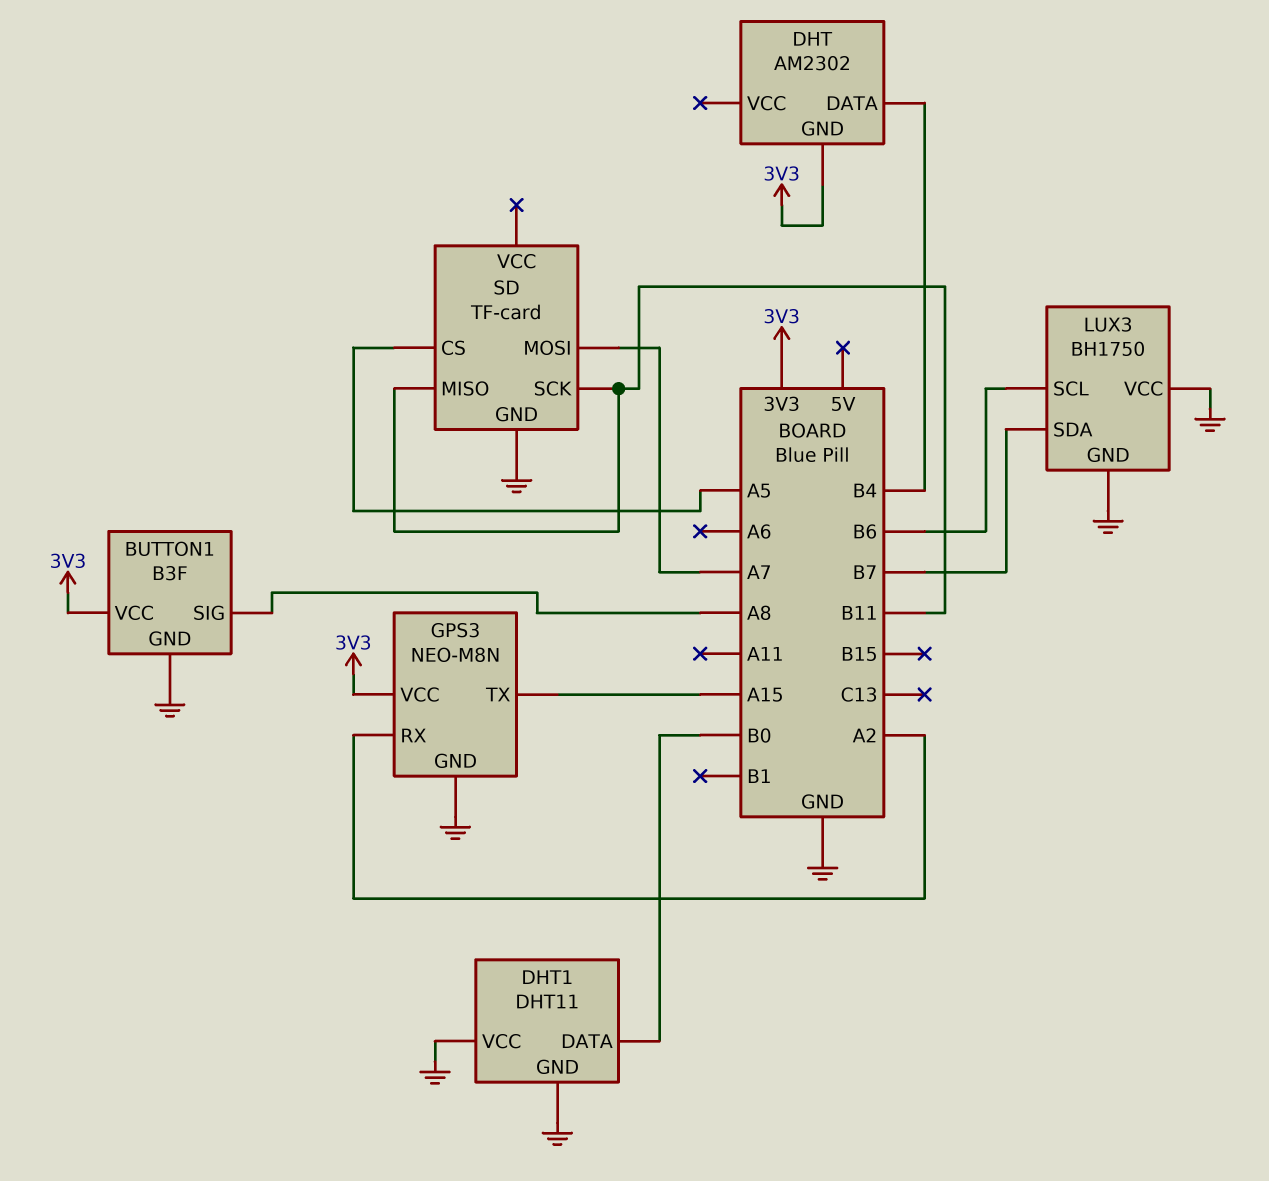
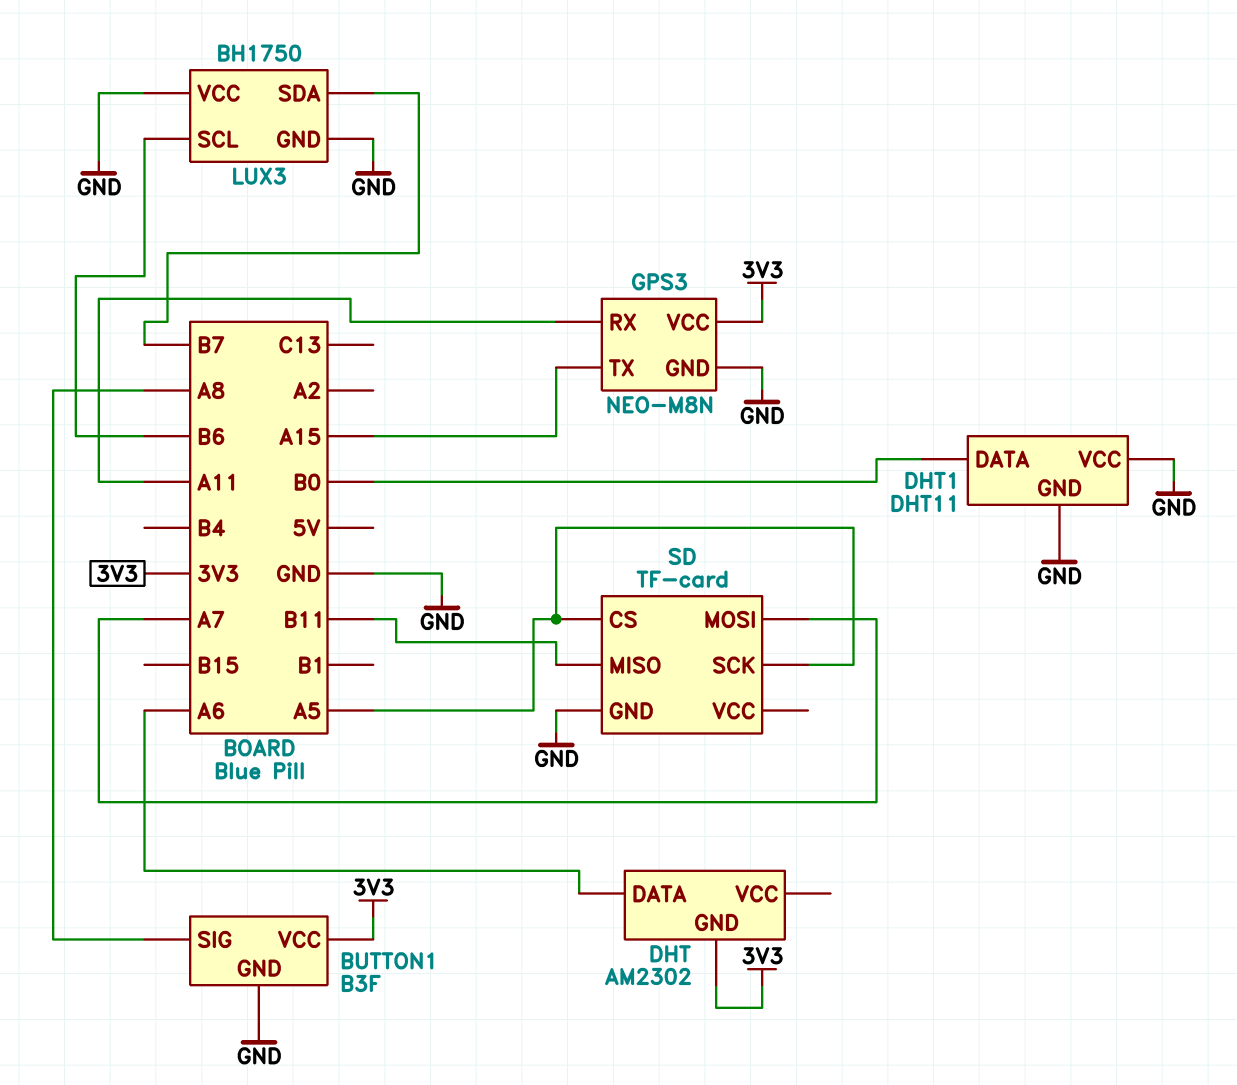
DHT pin DATA: B4 -> A6
GPS3 pin RX: A2 -> A11
SD pin SCK: B11 -> A5

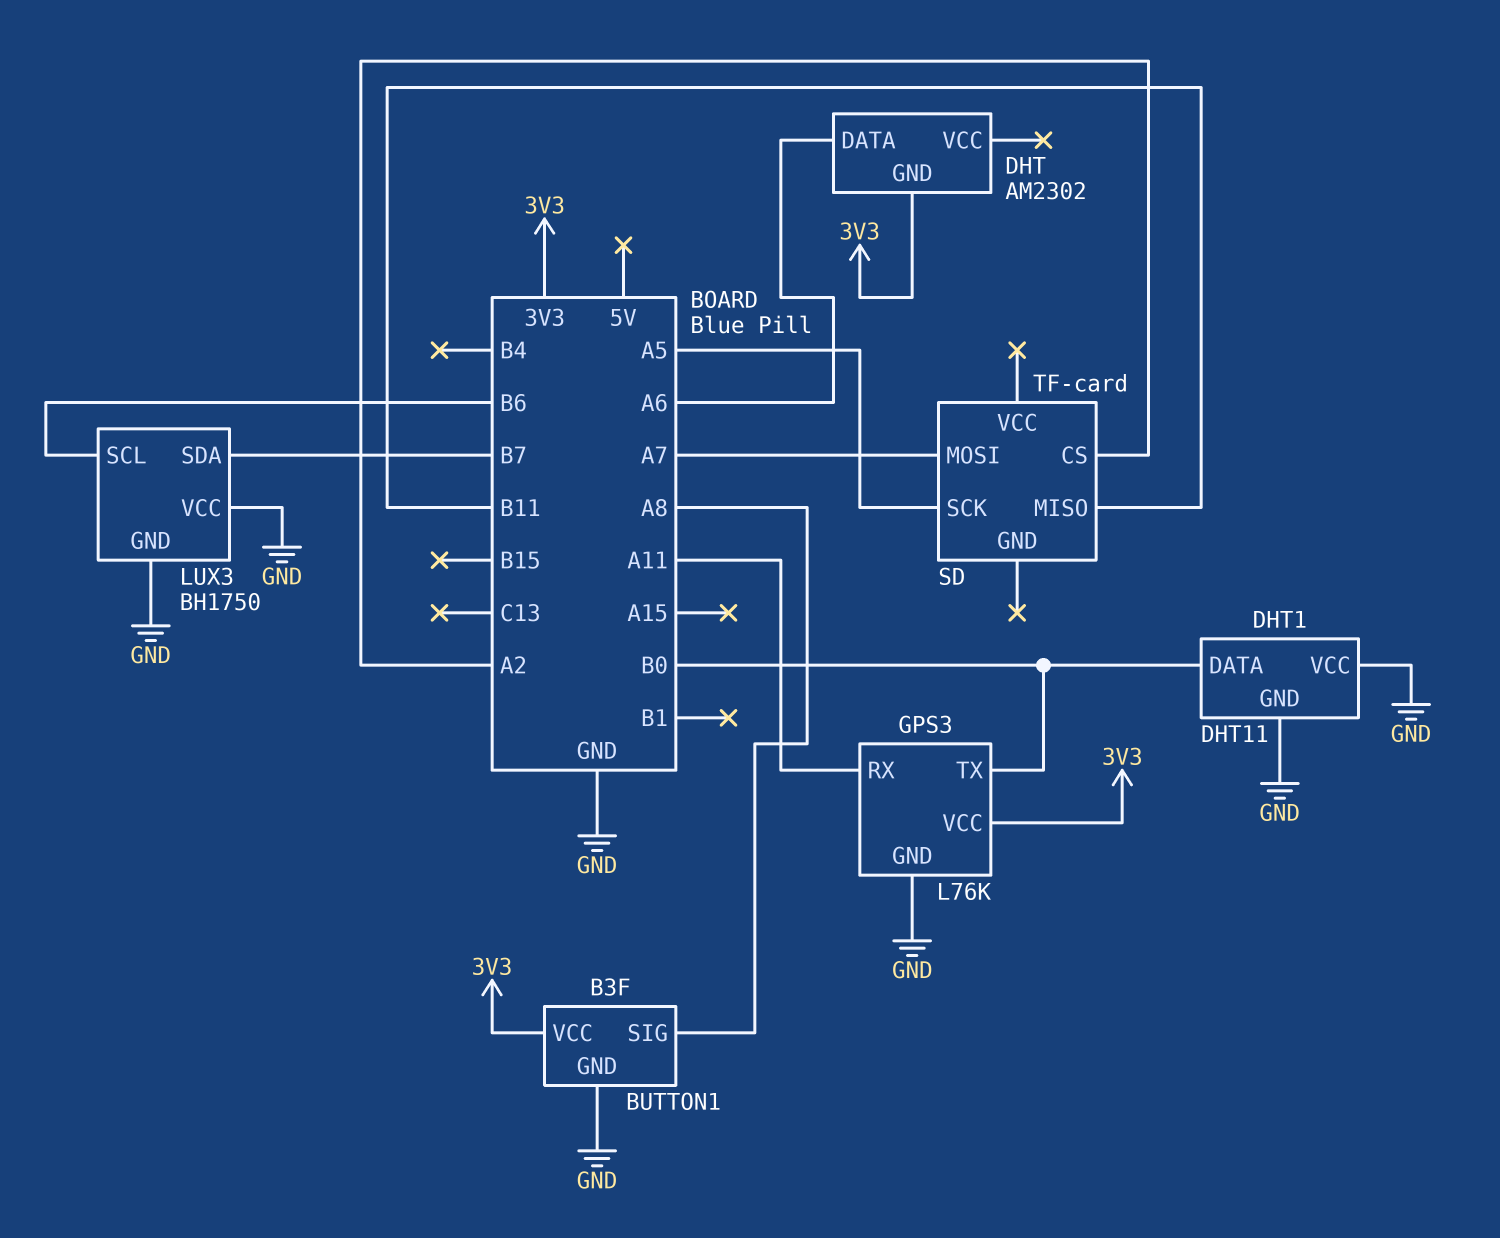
GPS3: NEO-M8N -> L76K
GPS3 pin TX: A15 -> B0
SD pin CS: A5 -> A2
SD pin GND: GND -> none

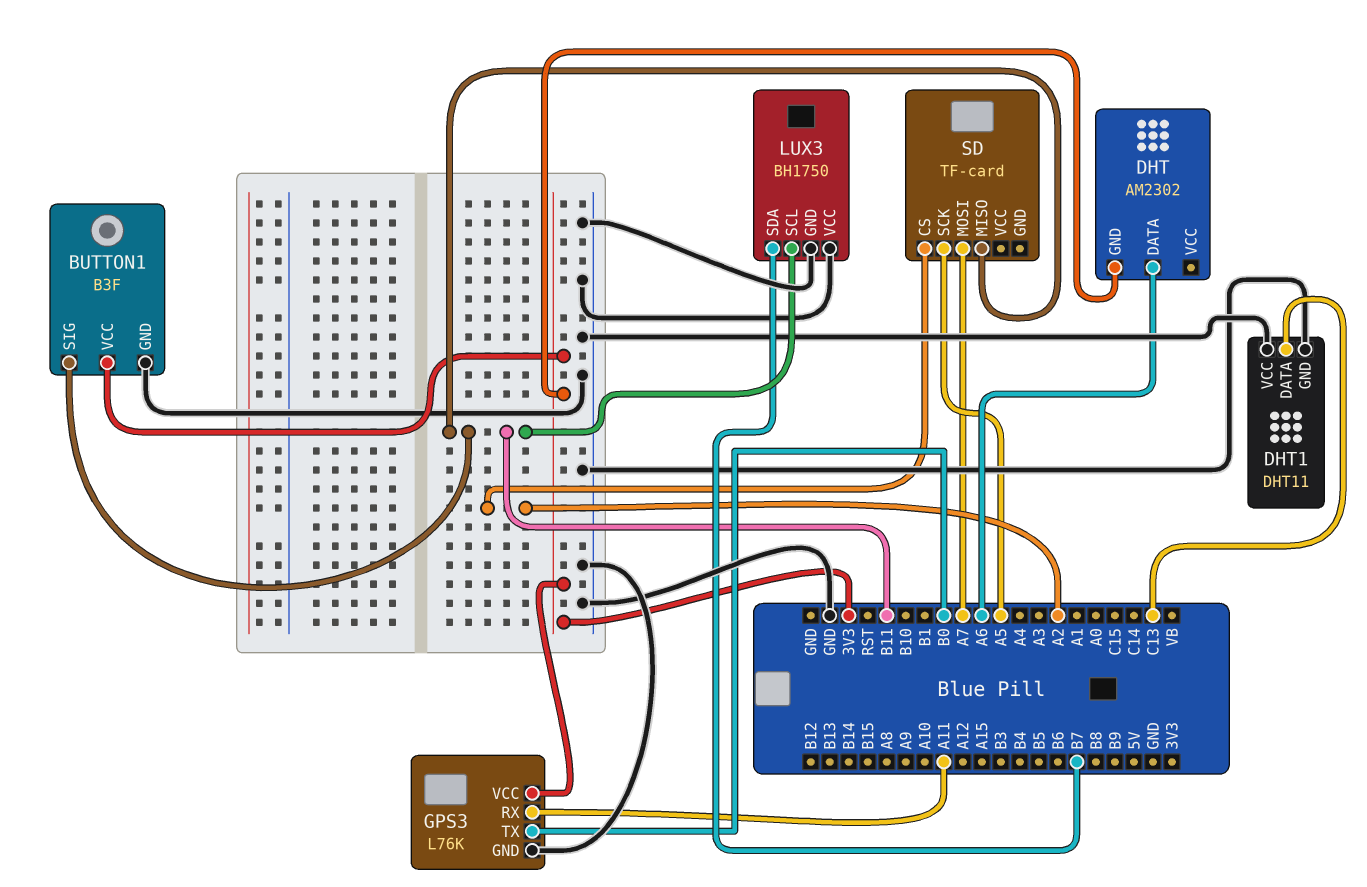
BUTTON1 pin SIG: A8 -> B11
DHT1 pin DATA: B0 -> C13
LUX3 pin SCL: B6 -> B11

